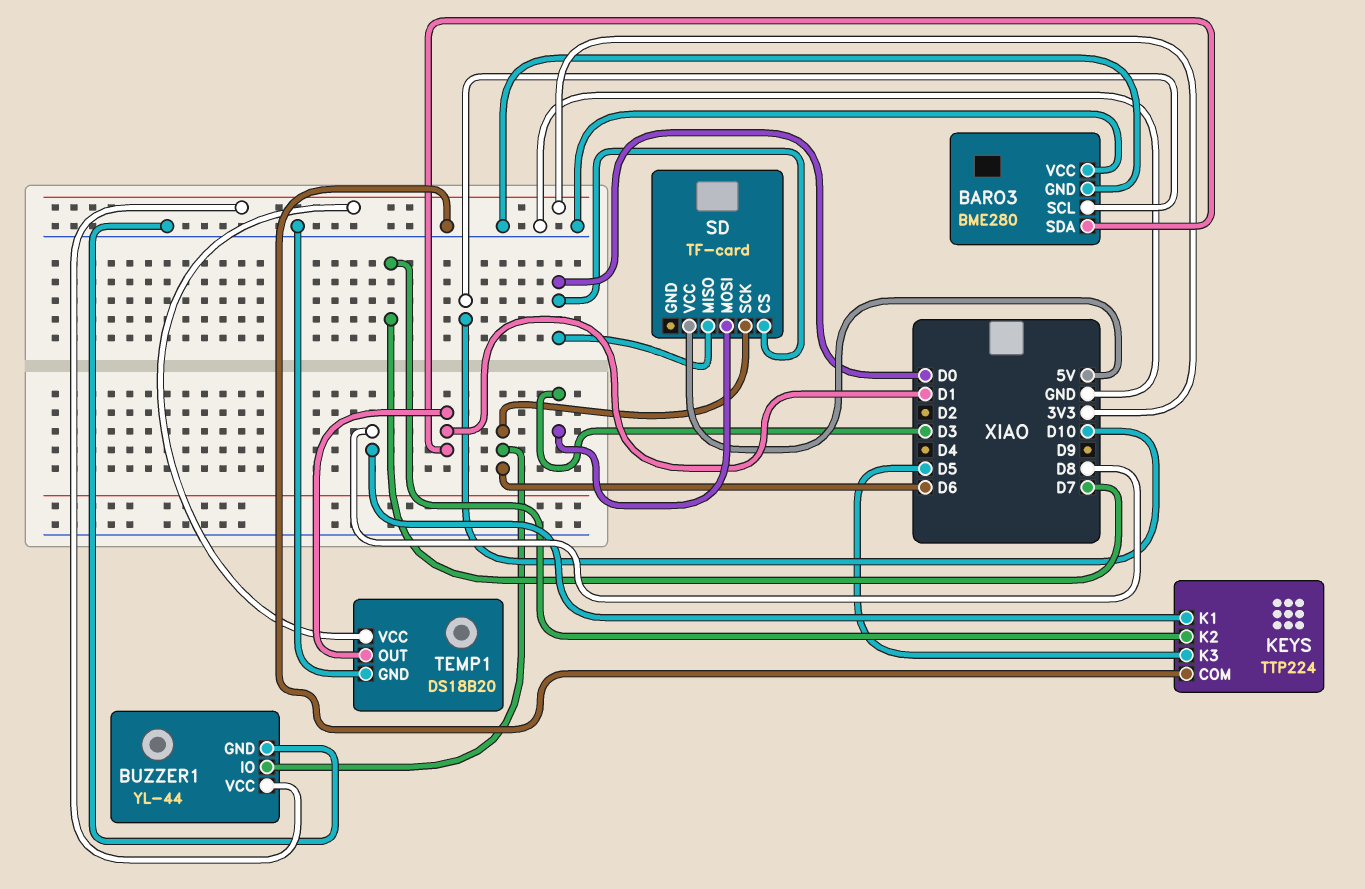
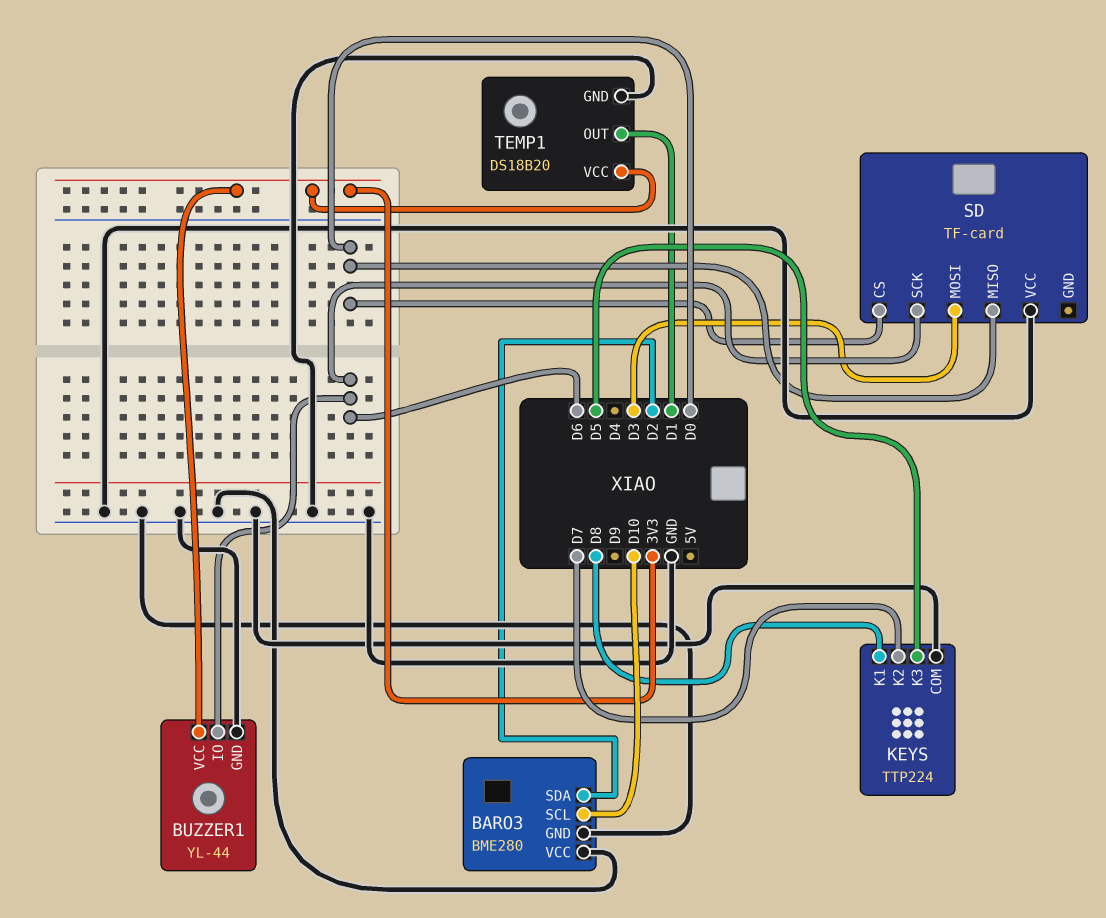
BARO3 pin SDA: D1 -> D2
SD pin VCC: 5V -> GND

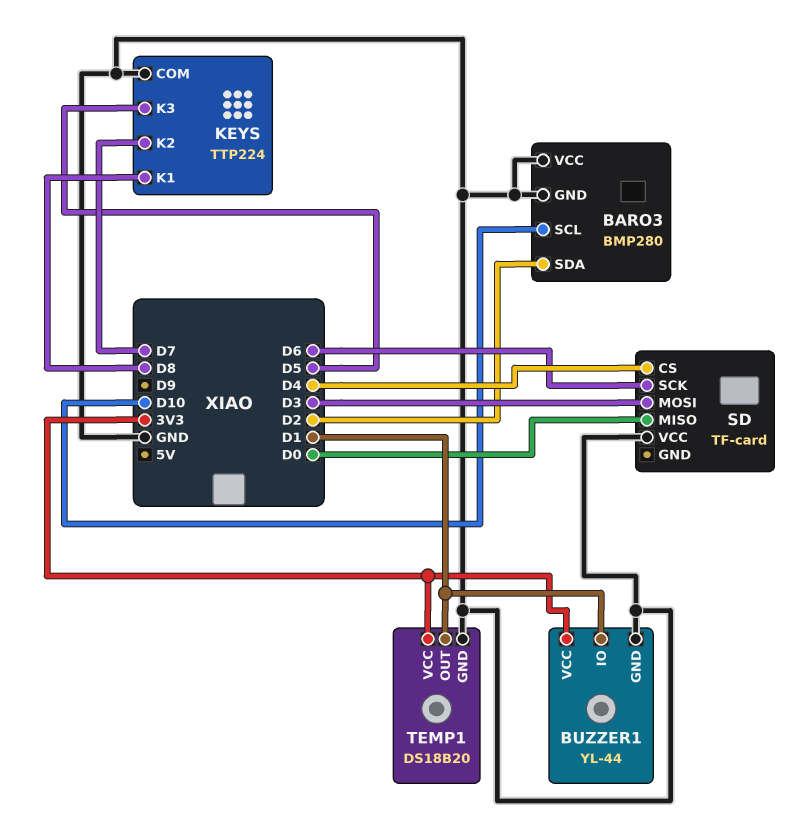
BARO3: BME280 -> BMP280
BUZZER1 pin IO: D6 -> D1
SD pin CS: D0 -> D4

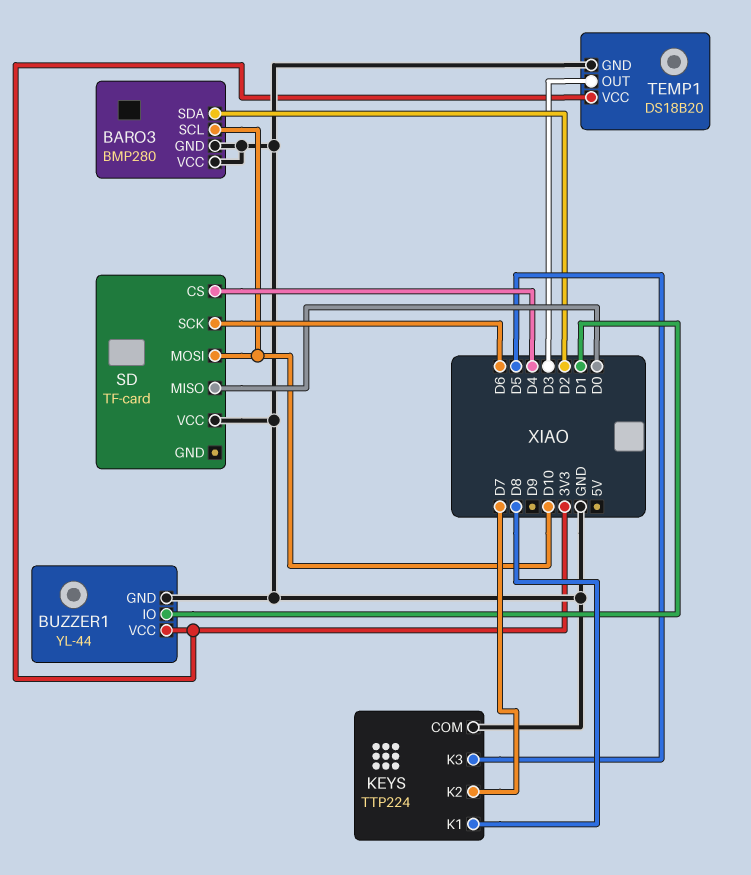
SD pin MOSI: D3 -> D10
TEMP1 pin OUT: D1 -> D3

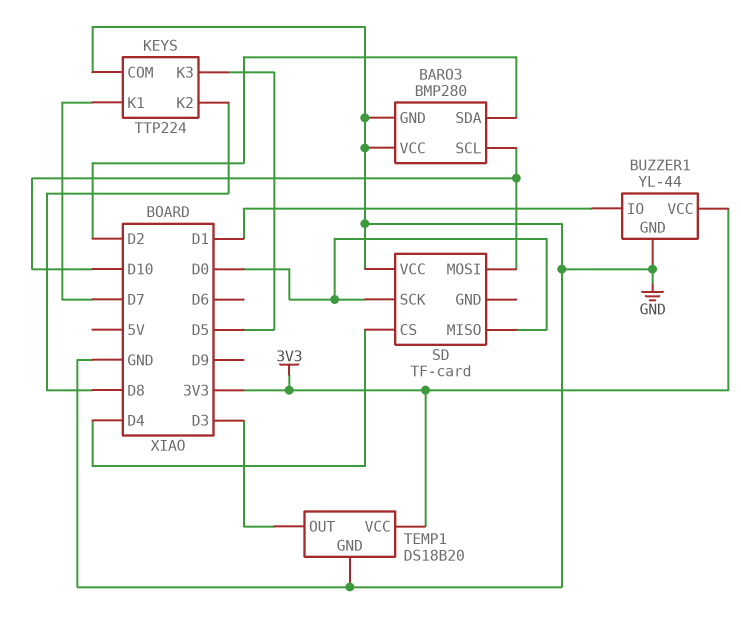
KEYS pin K1: D8 -> D7
KEYS pin K2: D7 -> D8
SD pin SCK: D6 -> D0

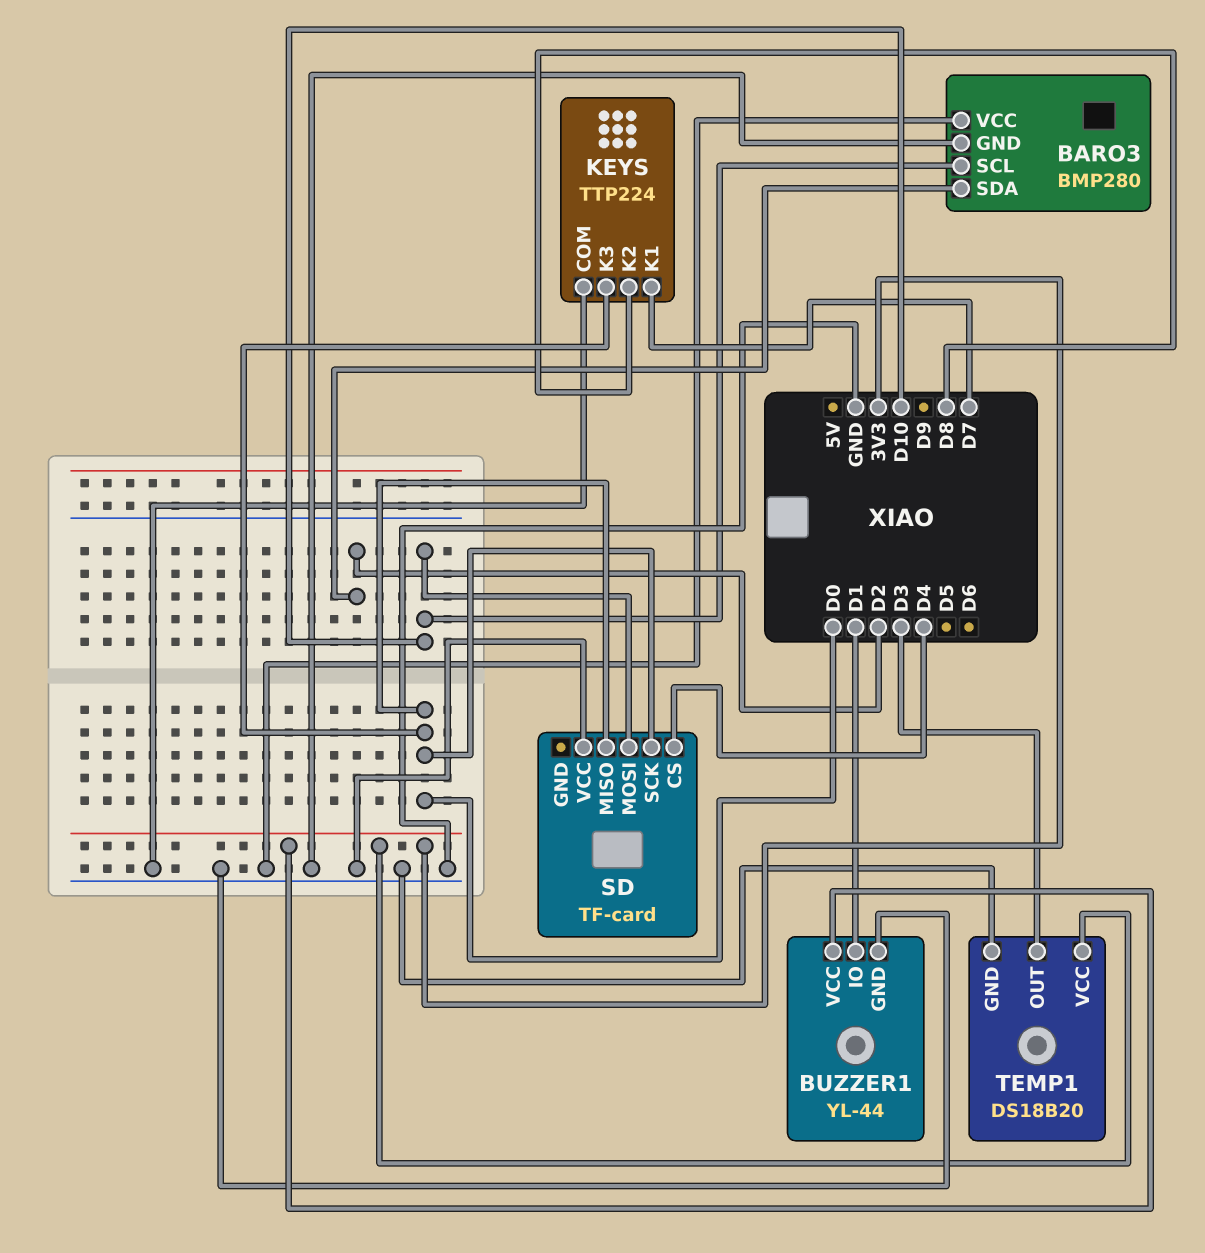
KEYS pin K3: D5 -> D0

